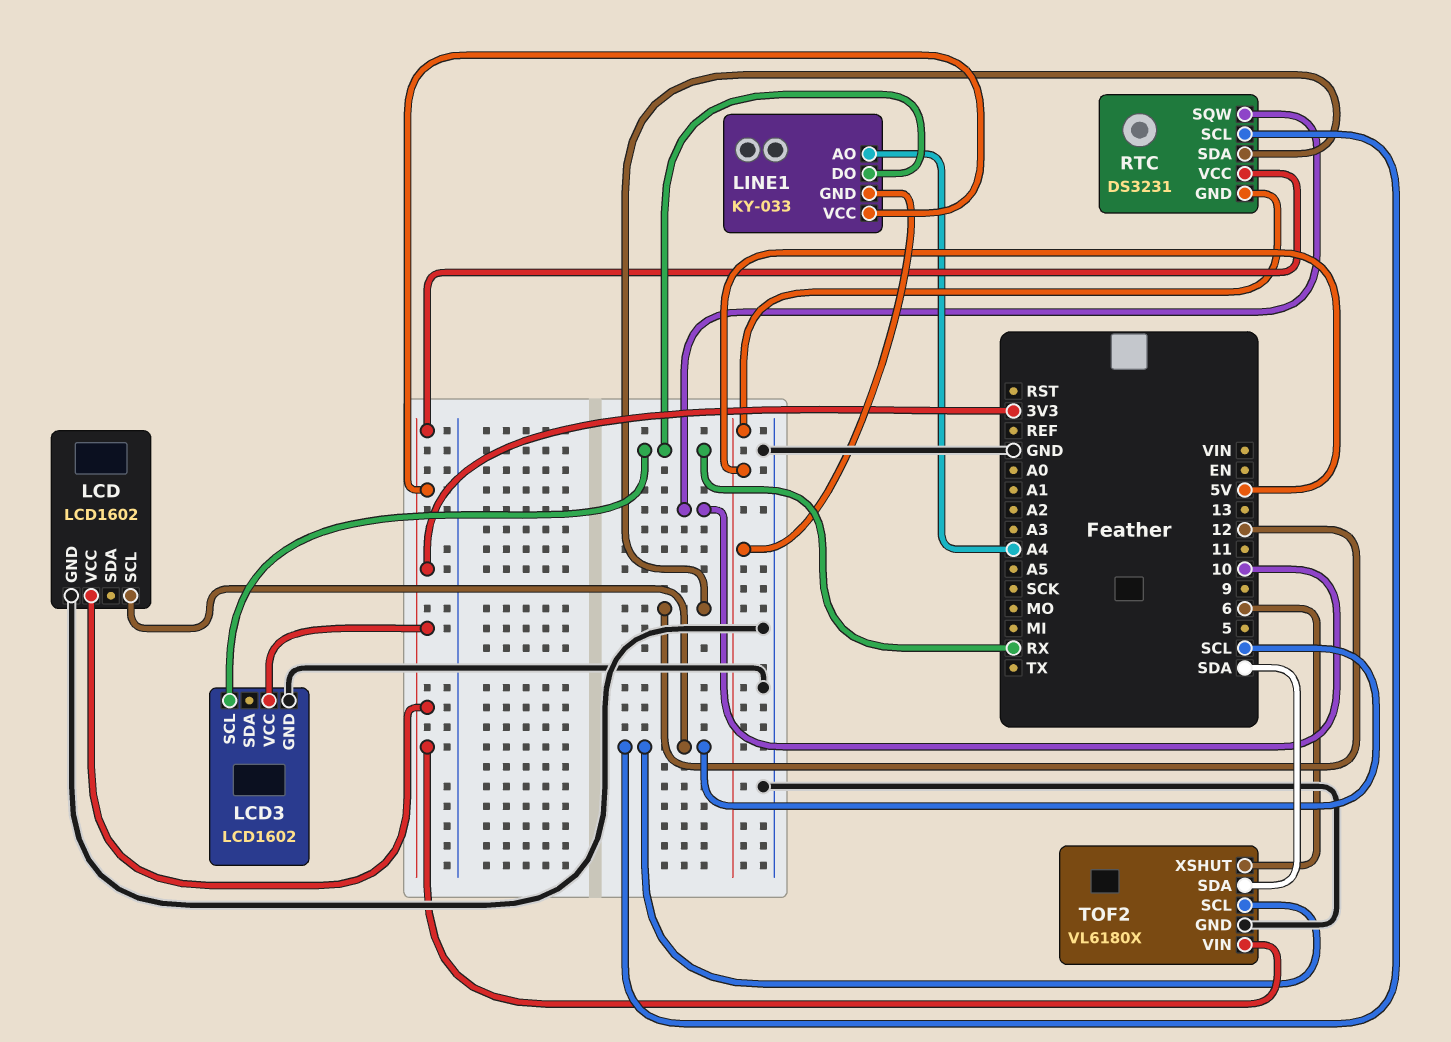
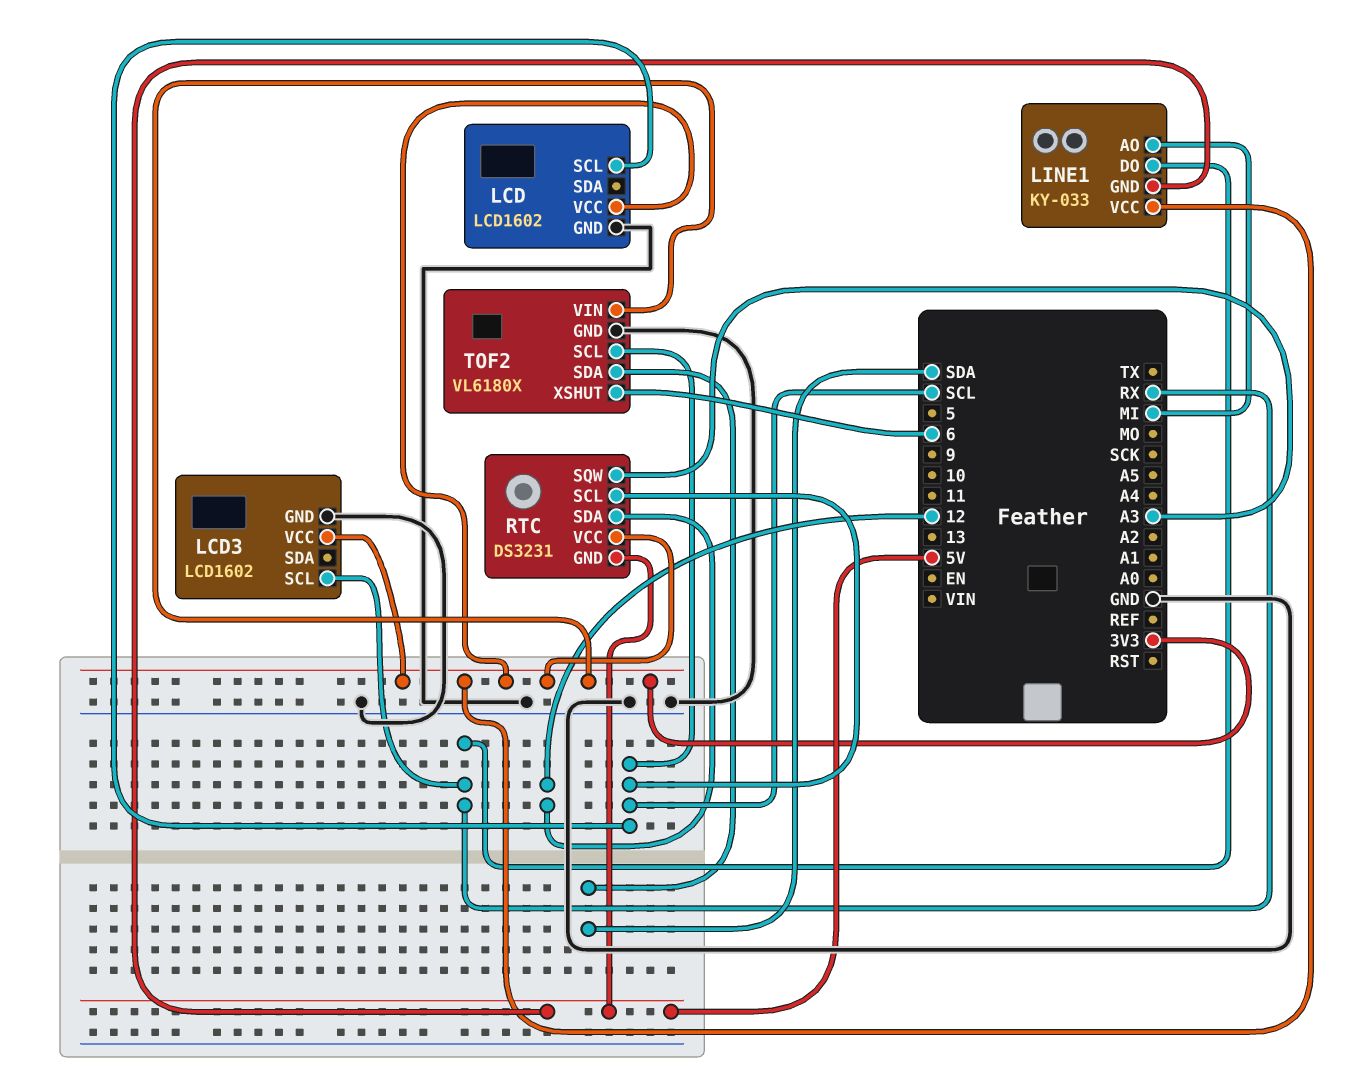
LINE1 pin AO: A4 -> MI
RTC pin SQW: 10 -> A3

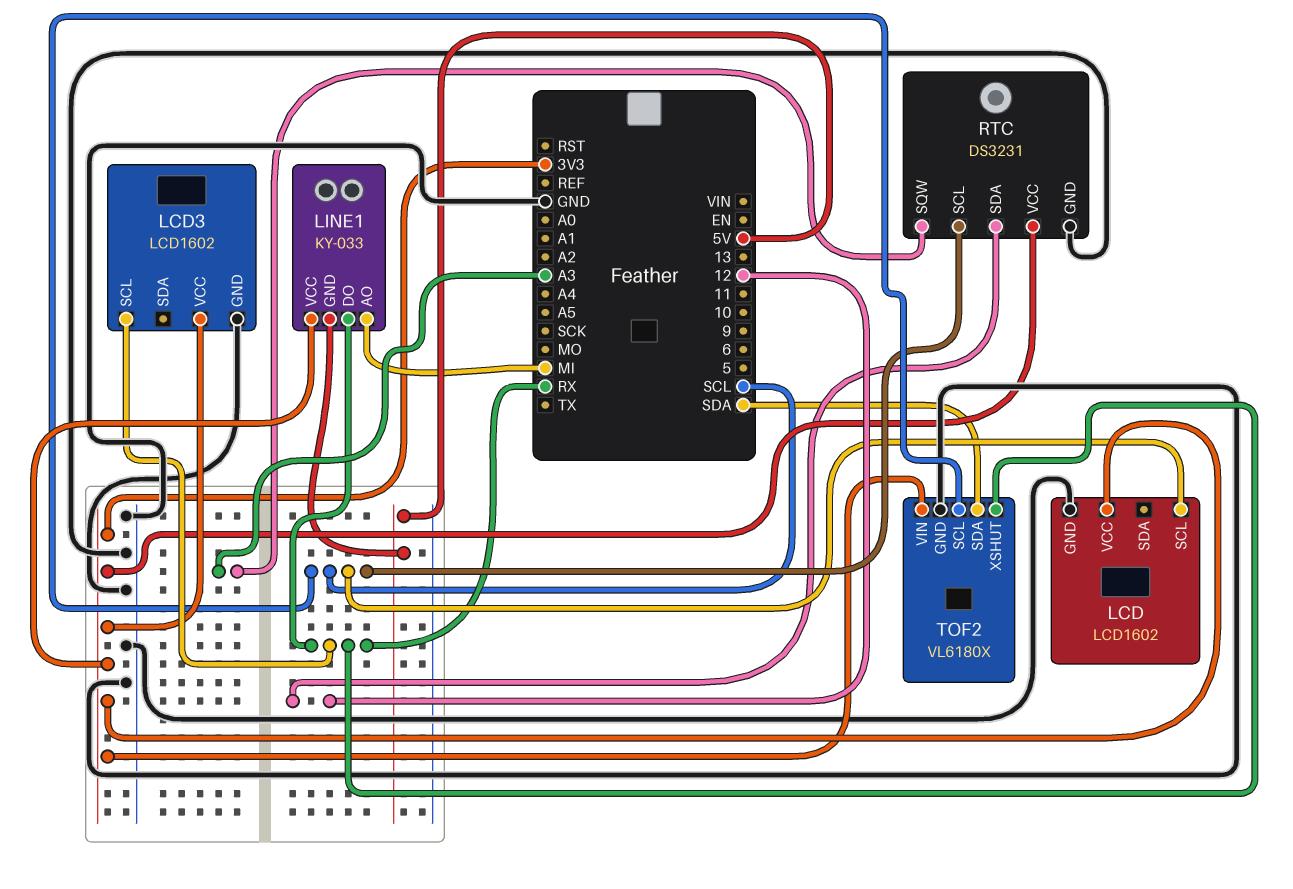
RTC pin GND: 5V -> GND
TOF2 pin XSHUT: 6 -> RX

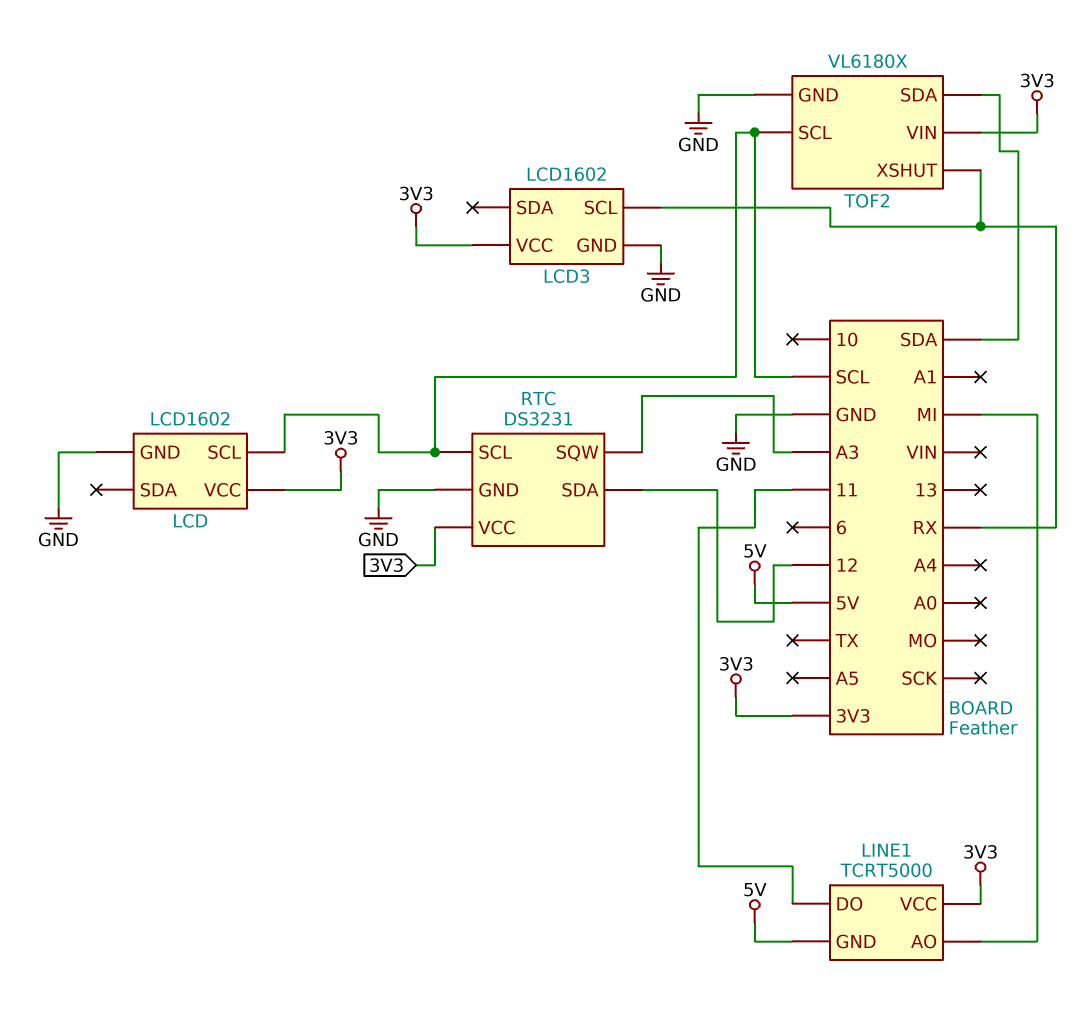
LINE1: KY-033 -> TCRT5000
LINE1 pin DO: RX -> 11

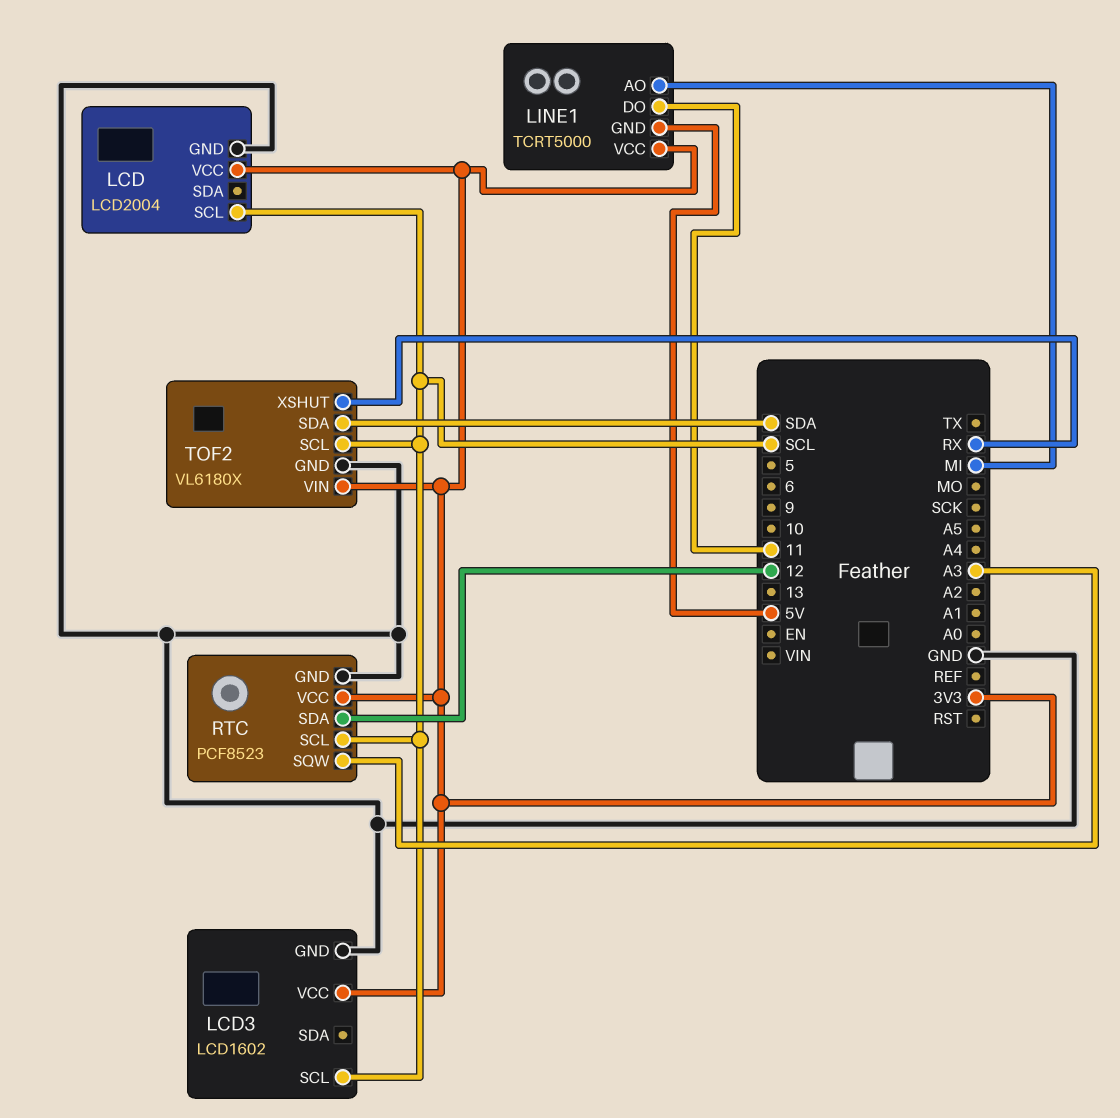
LCD: LCD1602 -> LCD2004
LCD3 pin SCL: RX -> SCL
RTC: DS3231 -> PCF8523

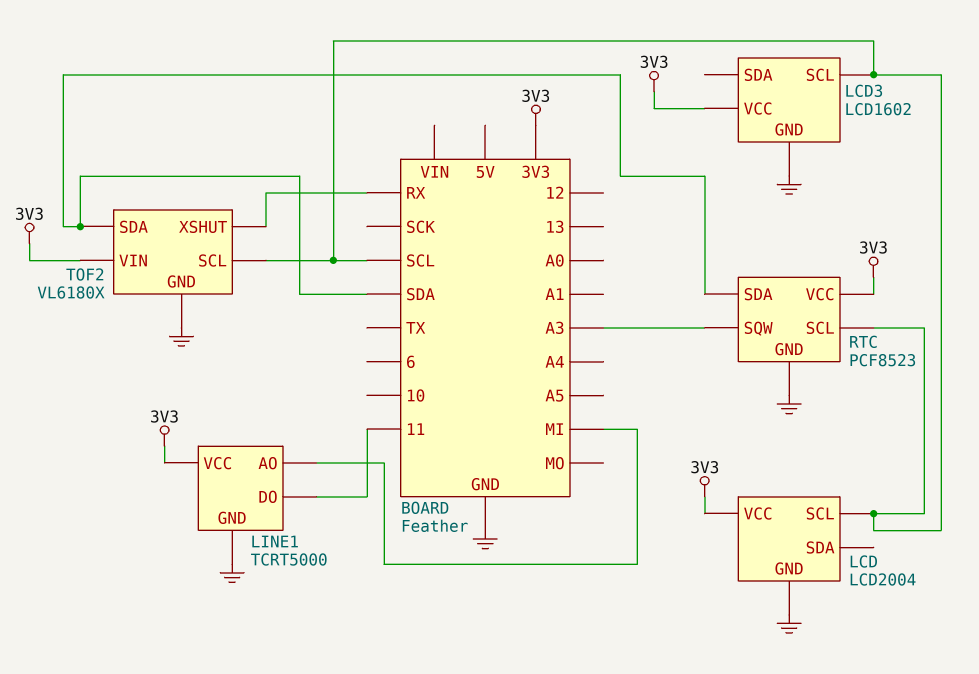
LINE1 pin GND: 5V -> GND
RTC pin SDA: 12 -> SDA

